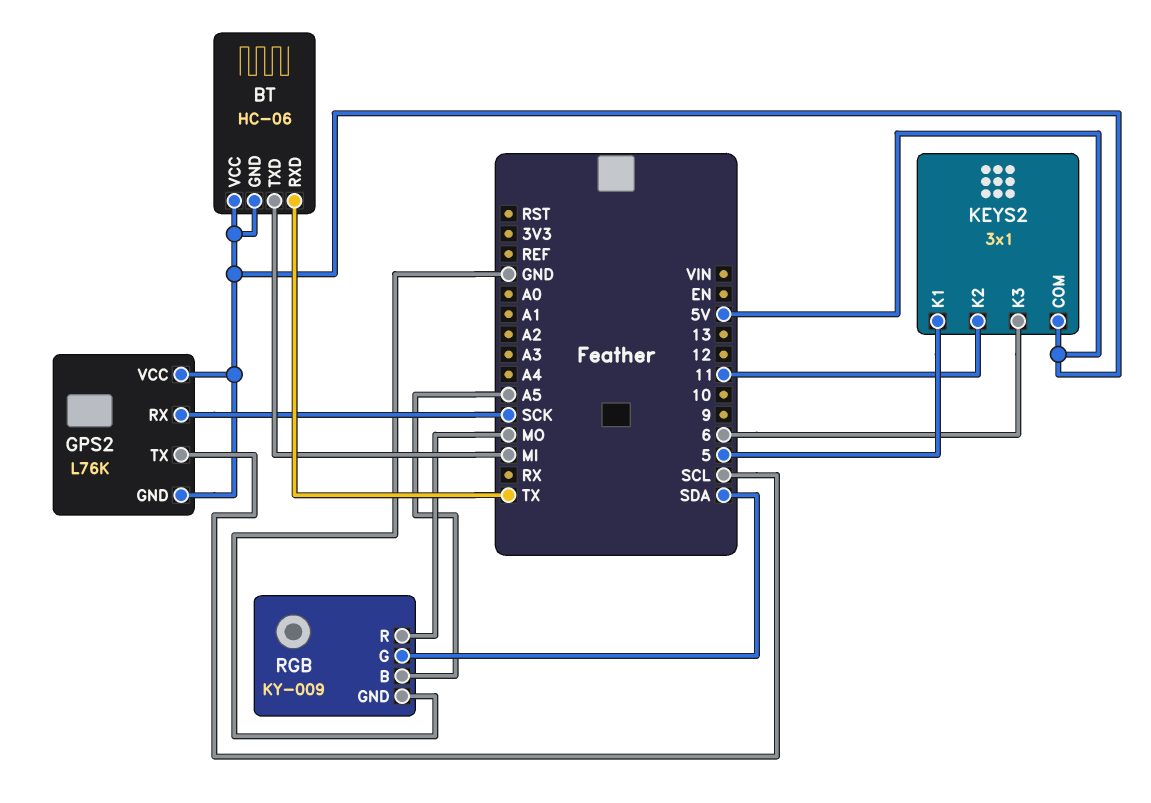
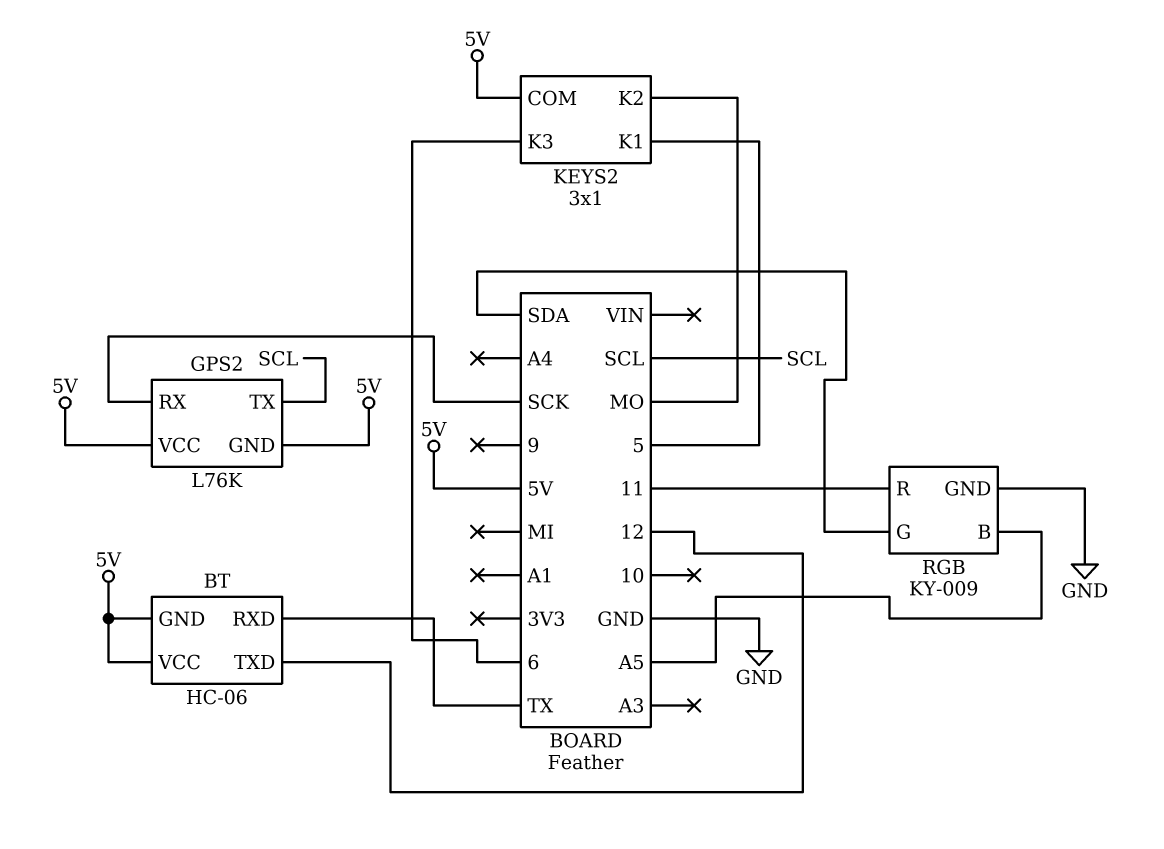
BT pin TXD: MI -> 12
KEYS2 pin K2: 11 -> MO
RGB pin R: MO -> 11

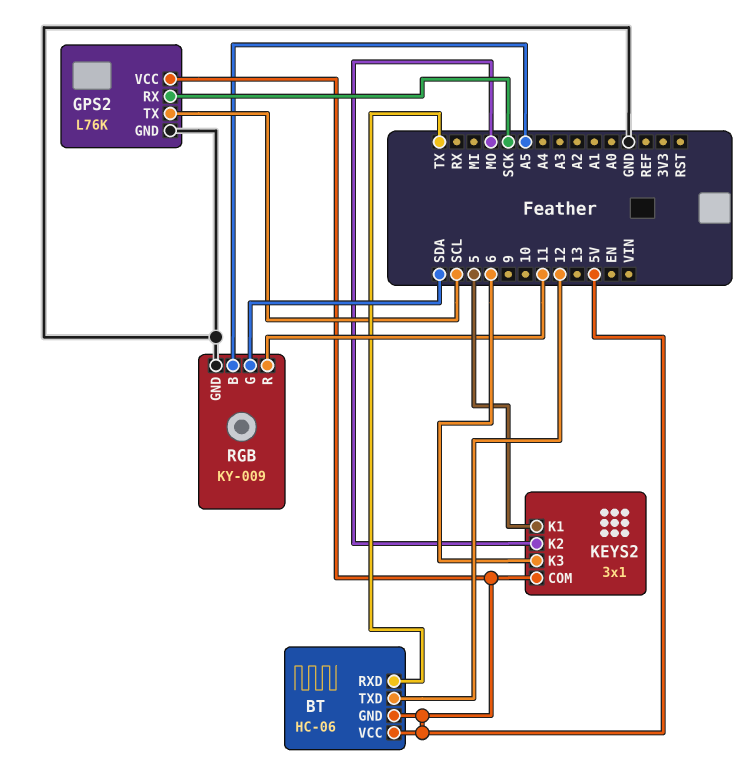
GPS2 pin GND: 5V -> GND

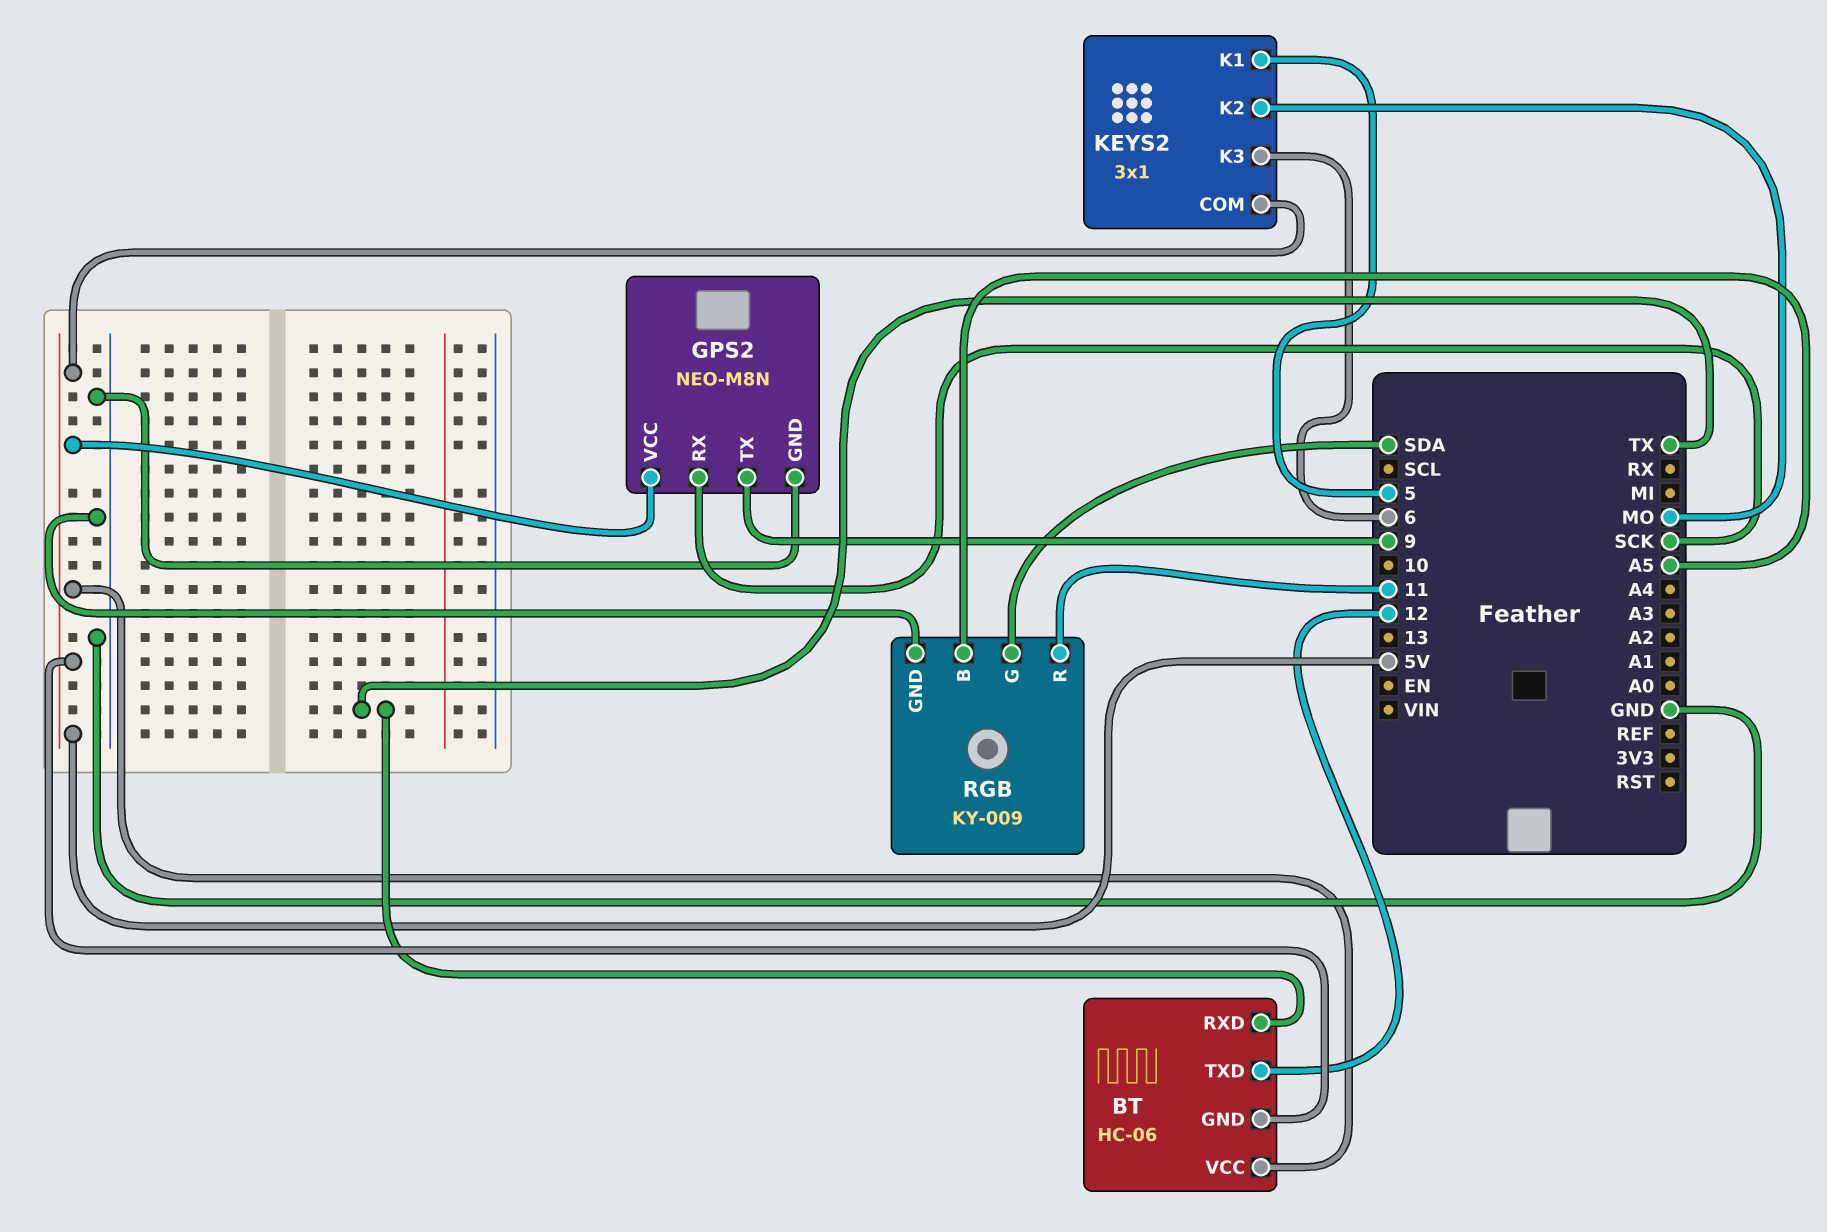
GPS2: L76K -> NEO-M8N
GPS2 pin TX: SCL -> 9

